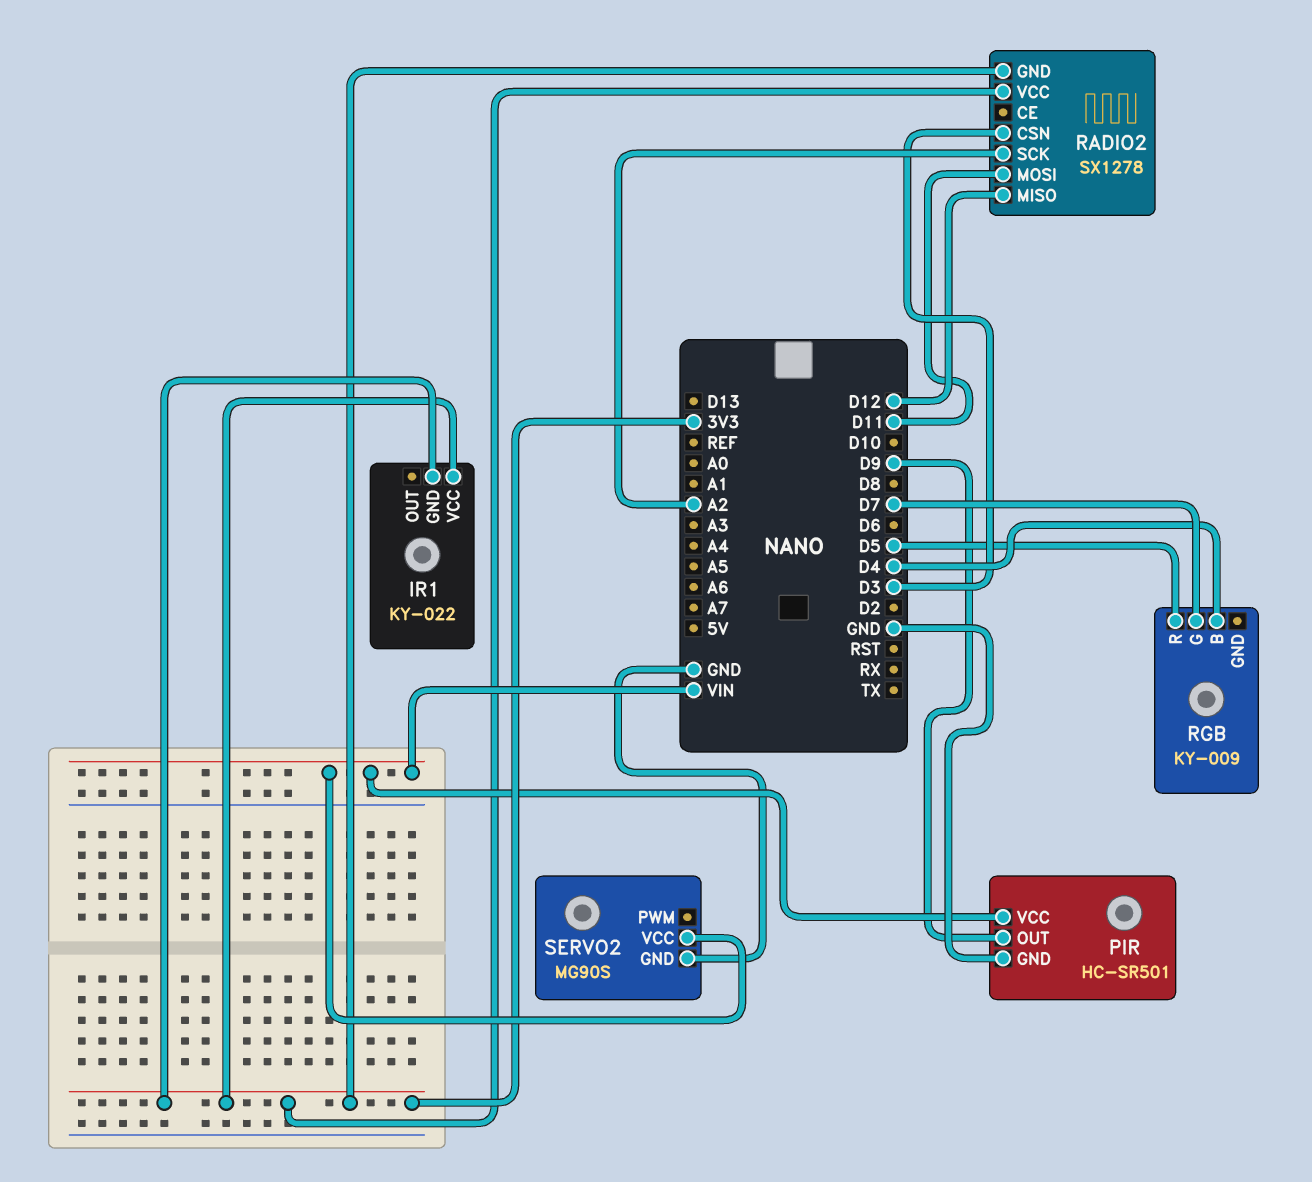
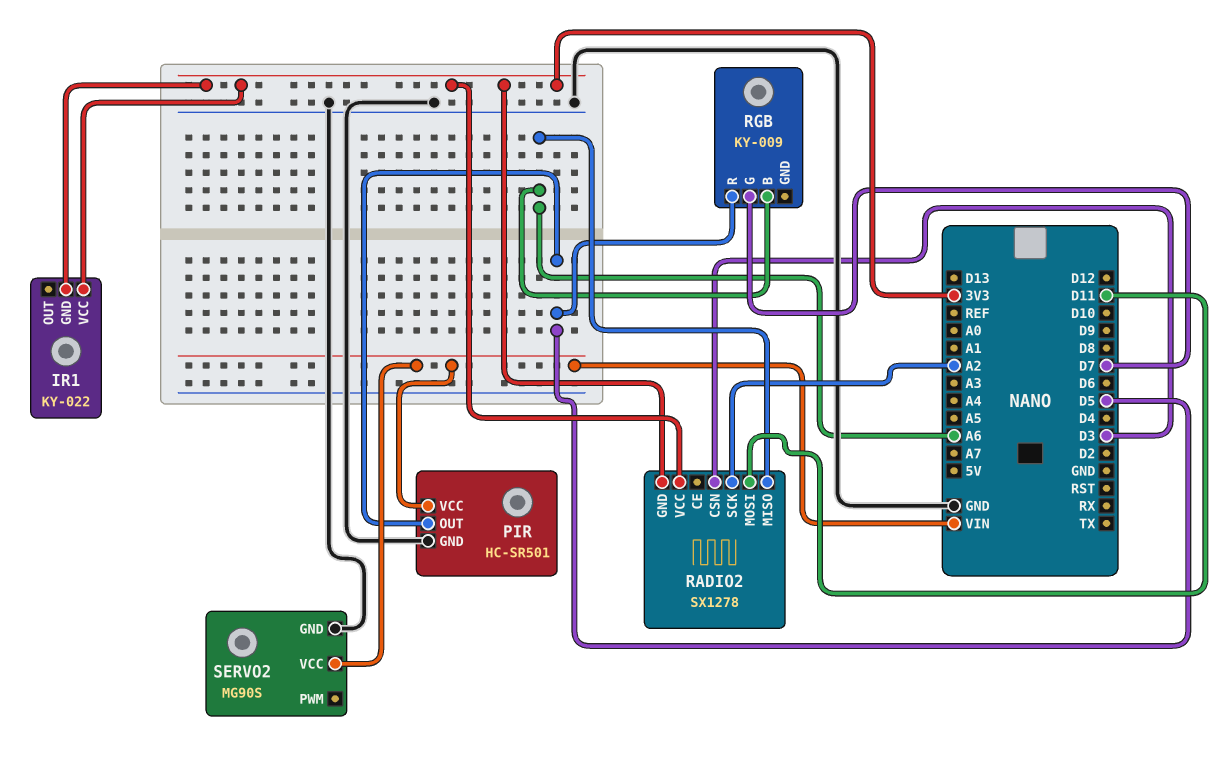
PIR pin OUT: D9 -> D5
RADIO2 pin MISO: D12 -> A6
RGB pin B: D4 -> A6

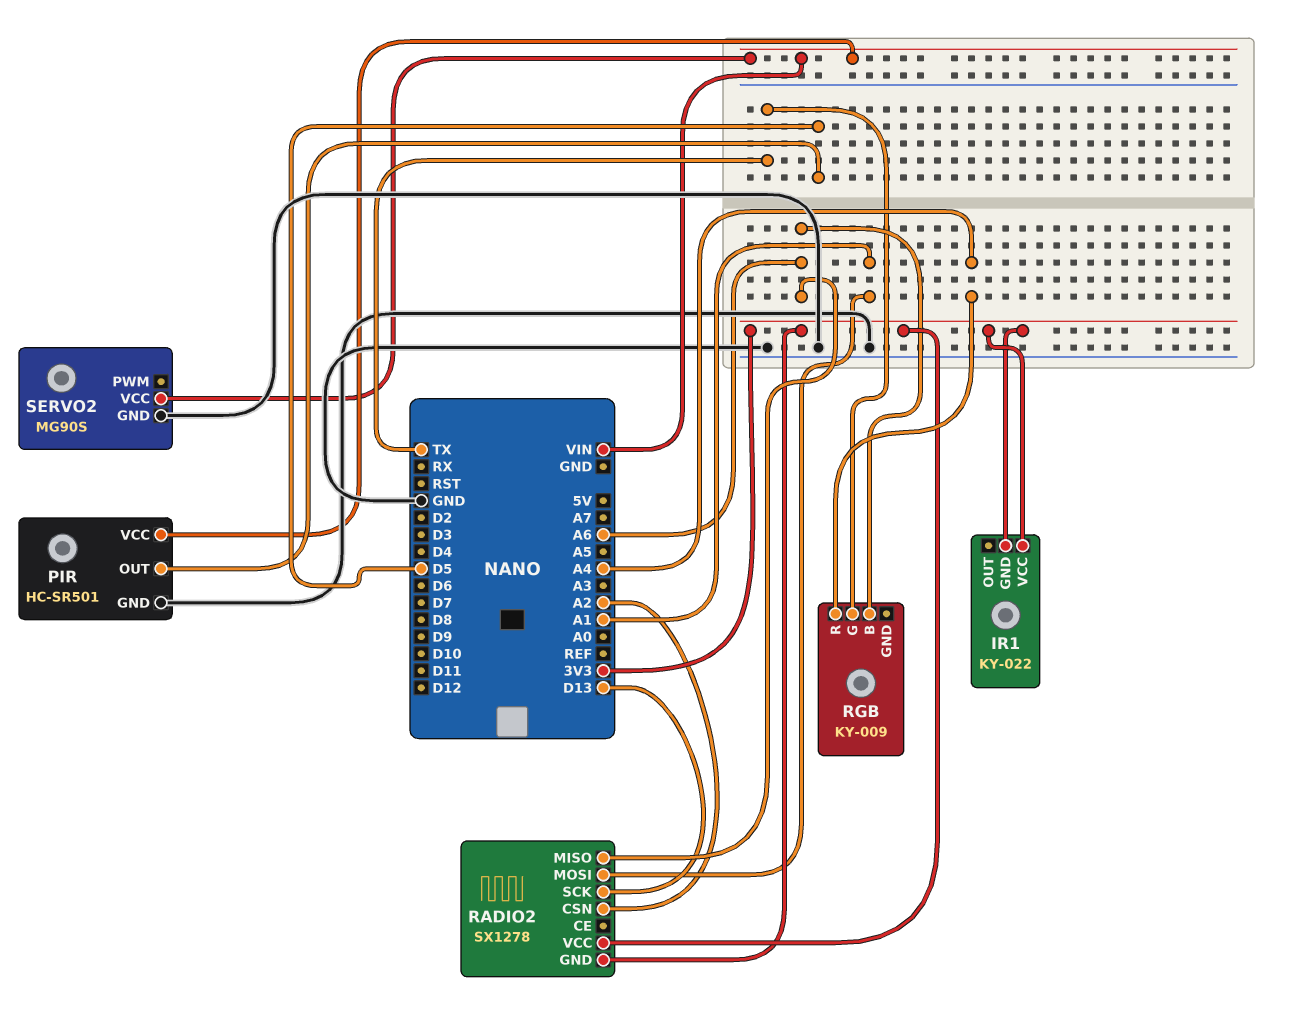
RADIO2 pin CSN: D3 -> A2
RADIO2 pin MOSI: D11 -> A1
RADIO2 pin SCK: A2 -> D13
RGB pin G: D7 -> TX
RGB pin R: D5 -> A4

